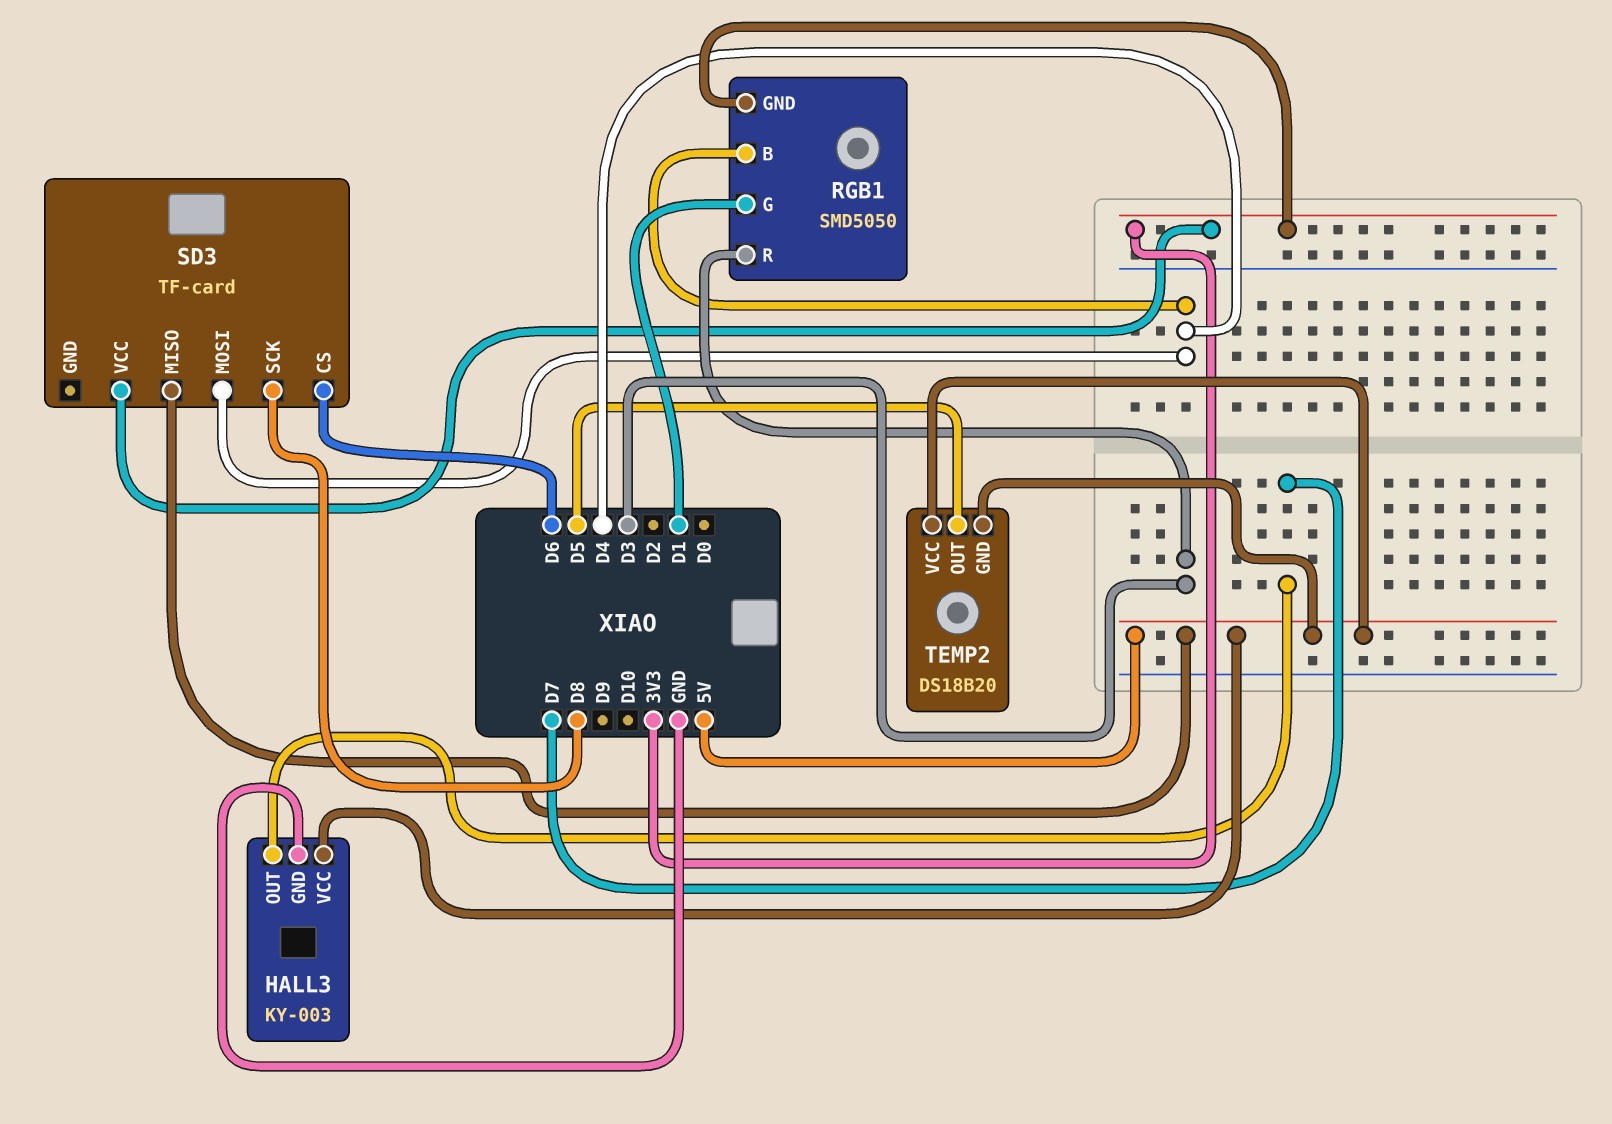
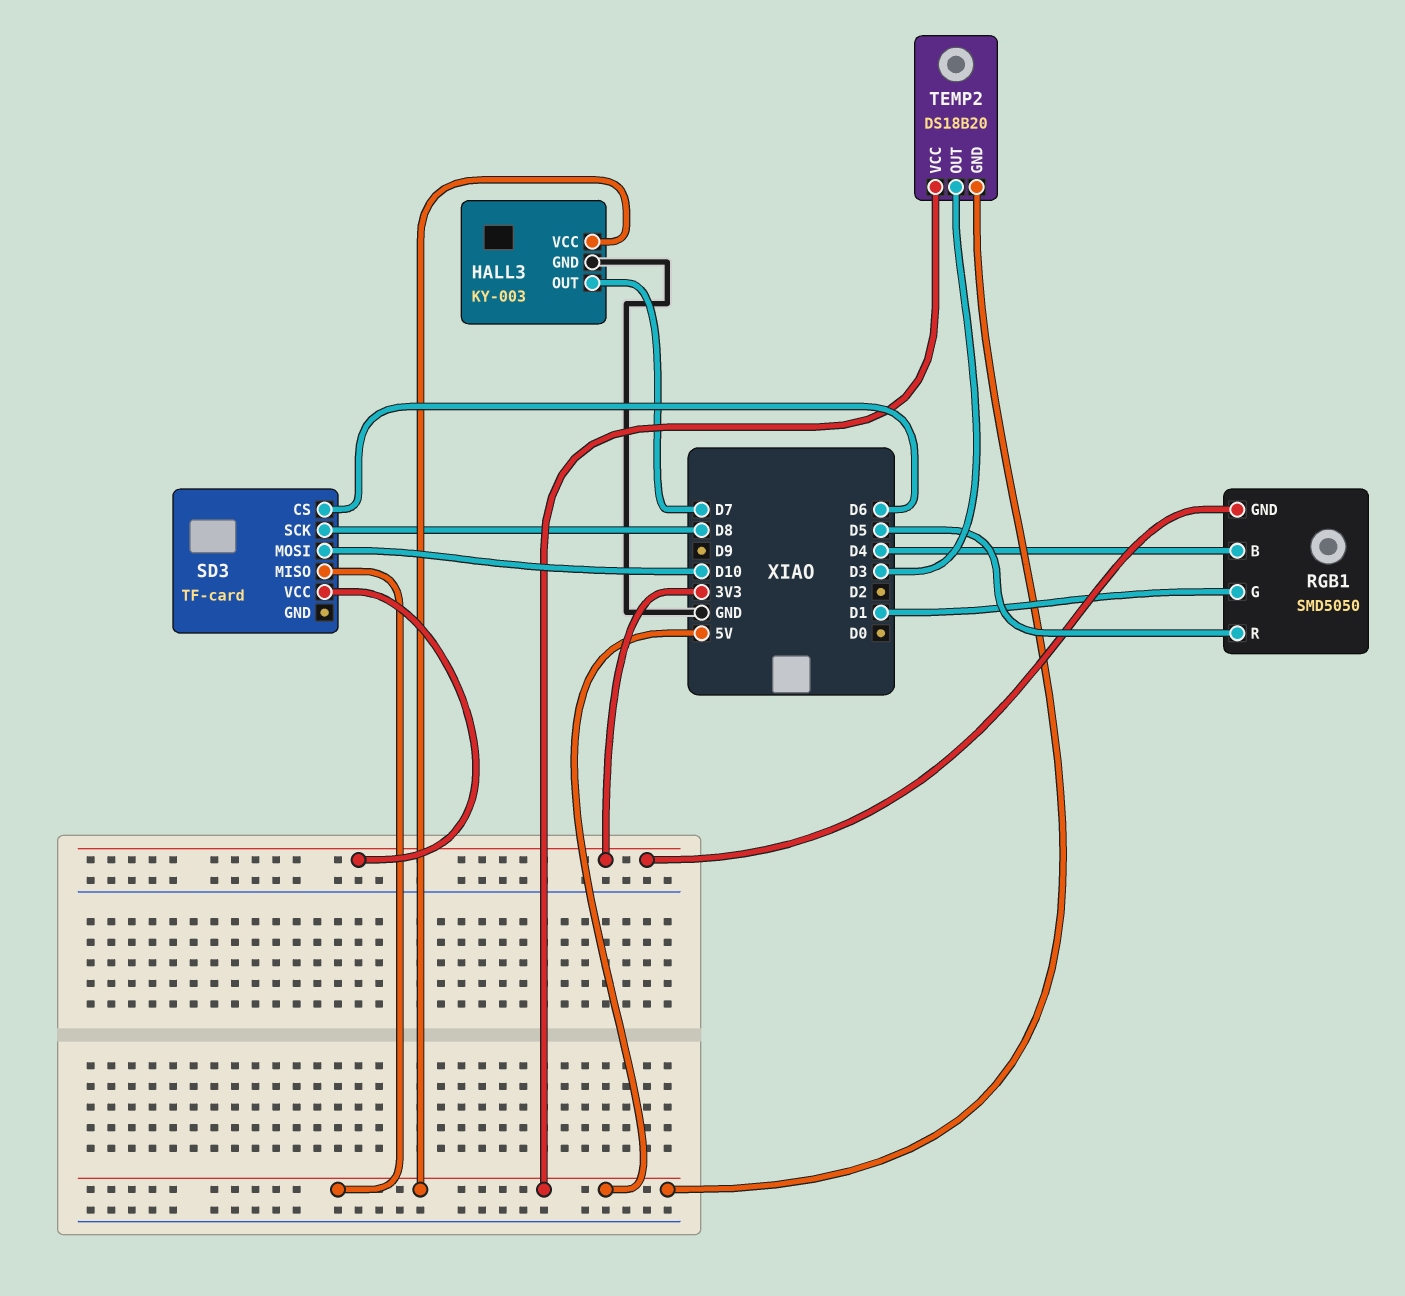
RGB1 pin R: D3 -> D5
SD3 pin MOSI: D4 -> D10
TEMP2 pin OUT: D5 -> D3

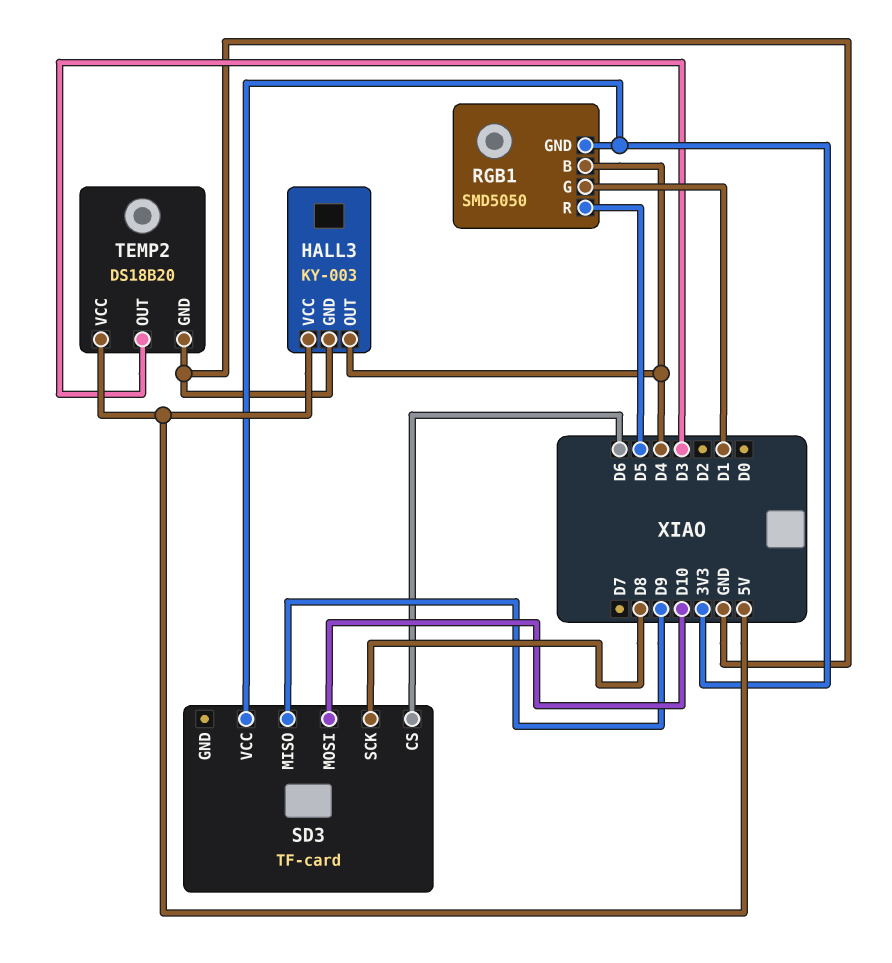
HALL3 pin OUT: D7 -> D4
SD3 pin MISO: 5V -> D9
TEMP2 pin GND: 5V -> GND

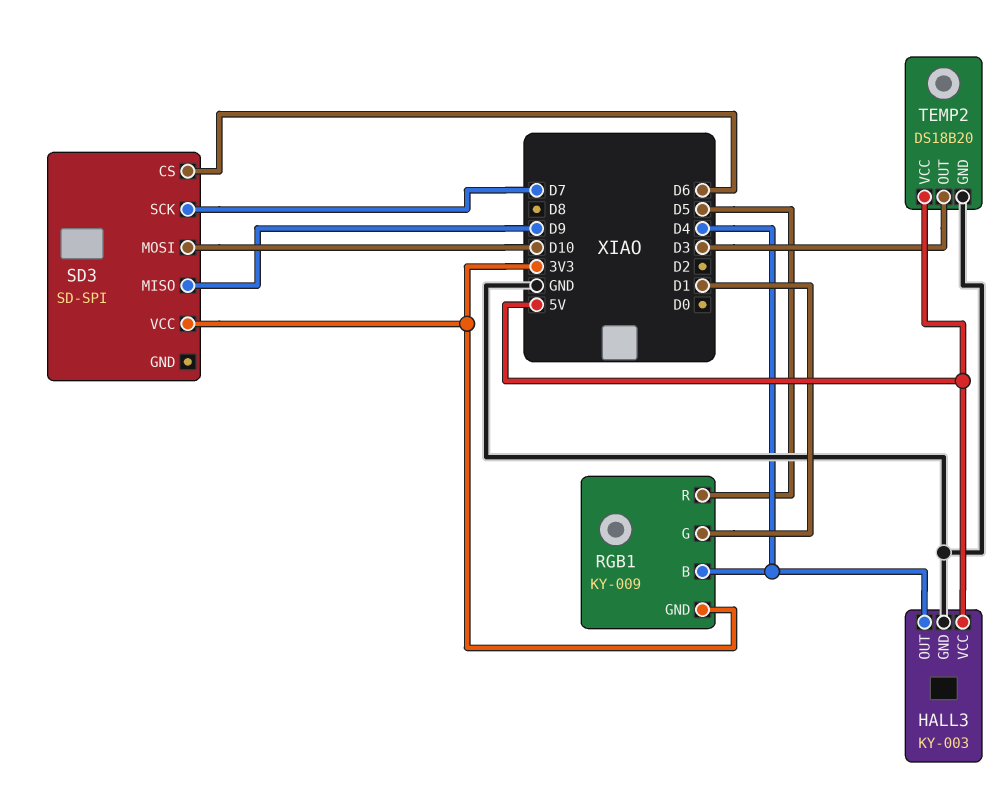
RGB1: SMD5050 -> KY-009
SD3: TF-card -> SD-SPI
SD3 pin SCK: D8 -> D7

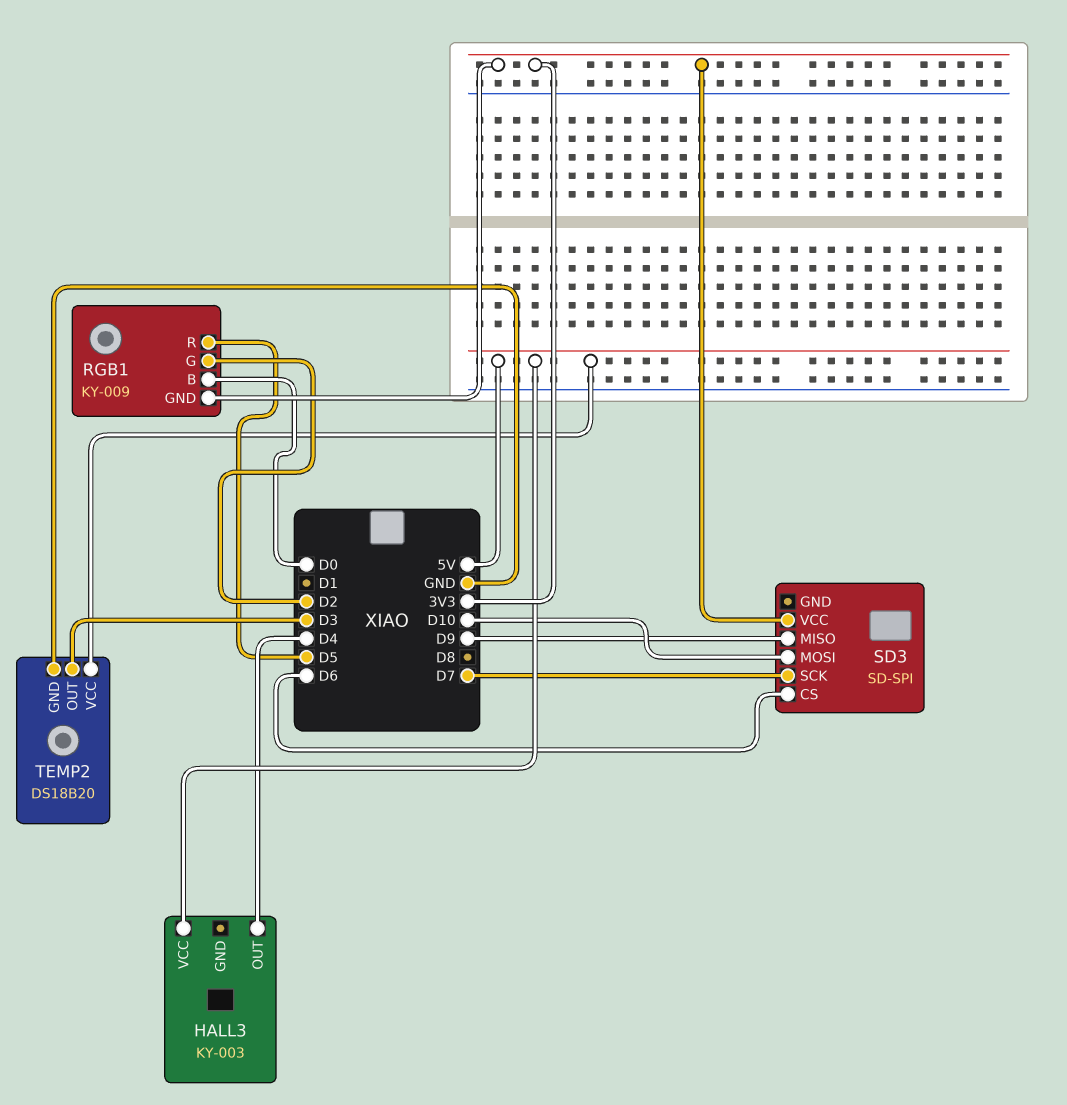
HALL3 pin GND: GND -> none
RGB1 pin B: D4 -> D0
RGB1 pin G: D1 -> D2

